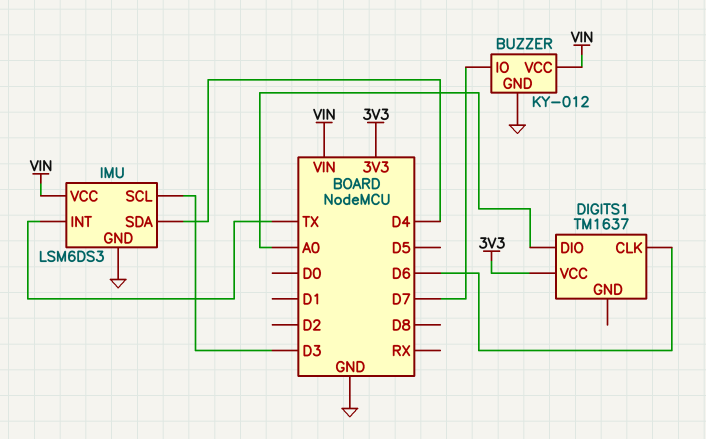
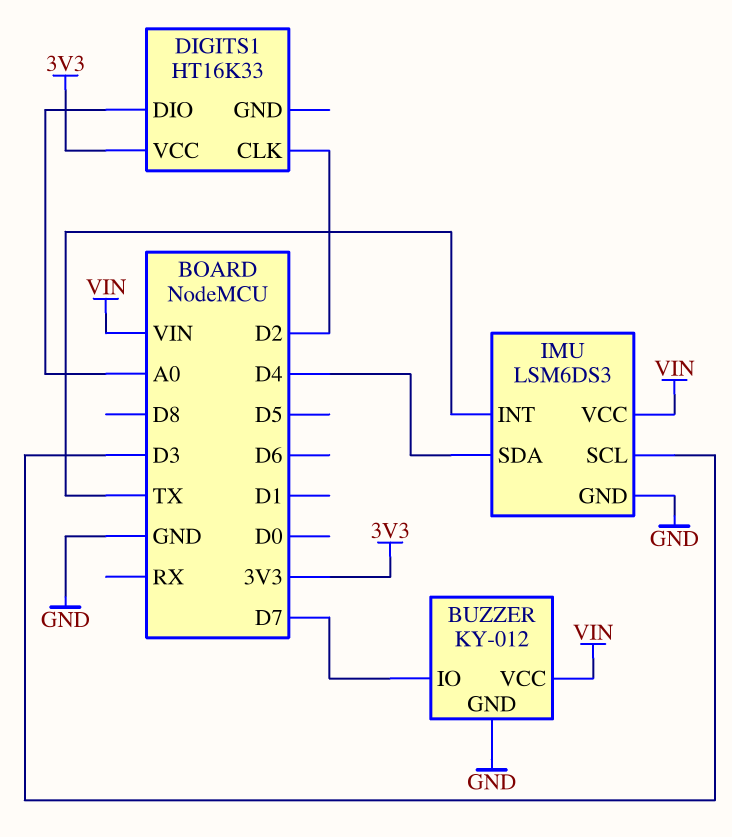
DIGITS1: TM1637 -> HT16K33
DIGITS1 pin CLK: D6 -> D2

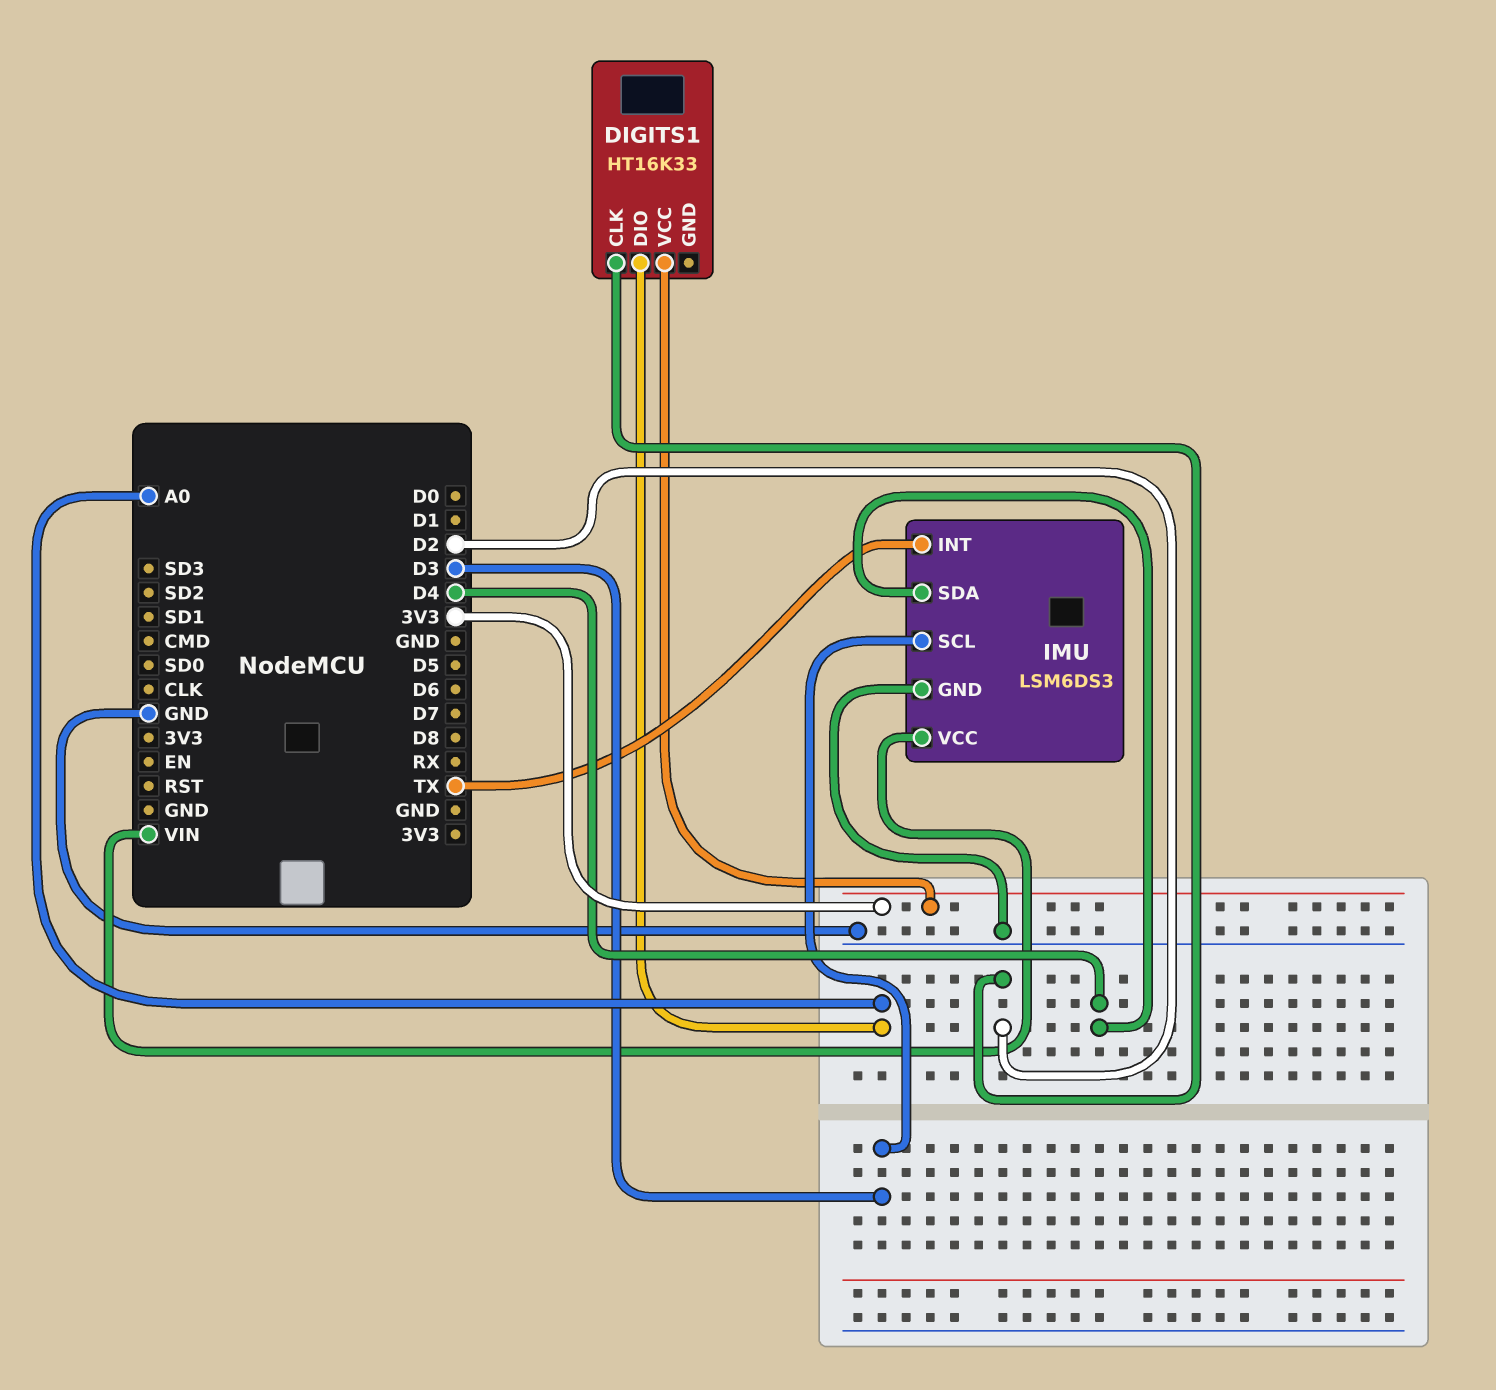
BUZZER: KY-012 -> none
BUZZER pin GND: GND -> none
BUZZER pin IO: D7 -> none
BUZZER pin VCC: VIN -> none

